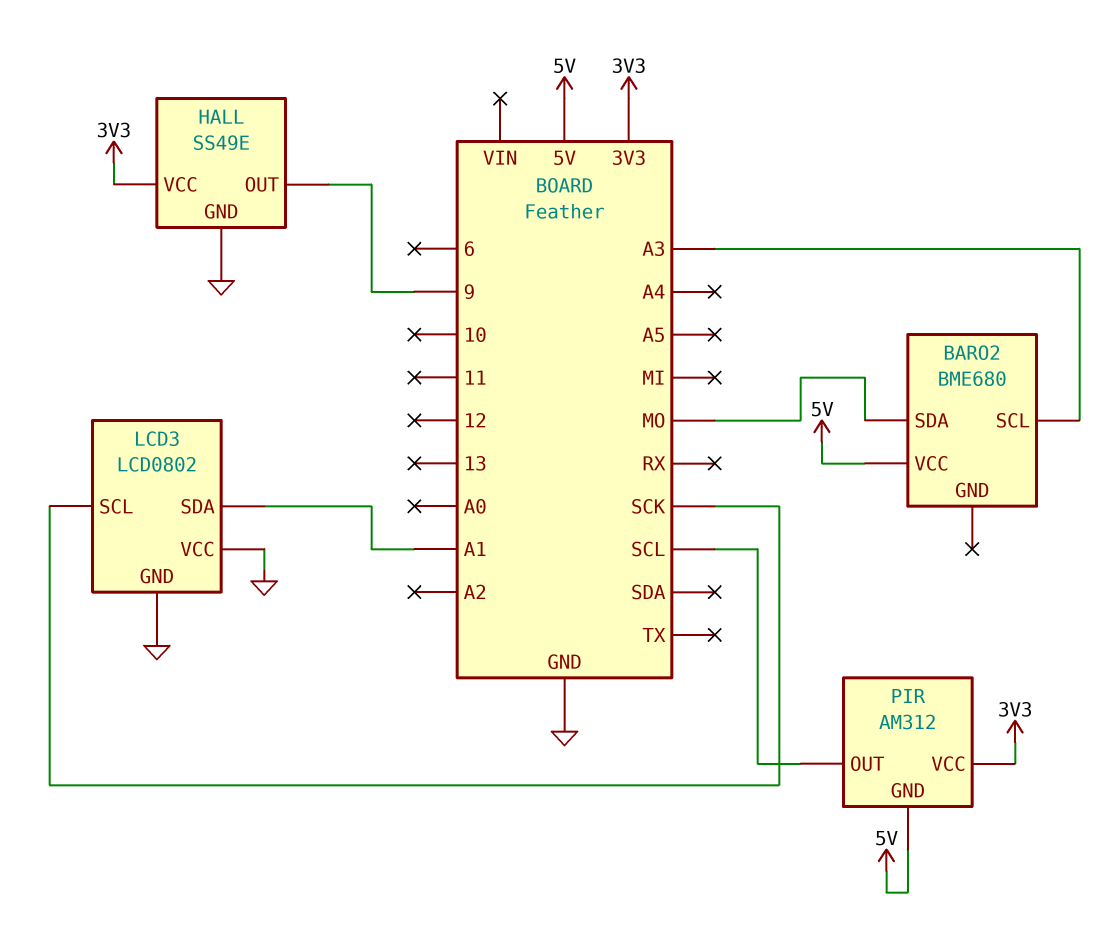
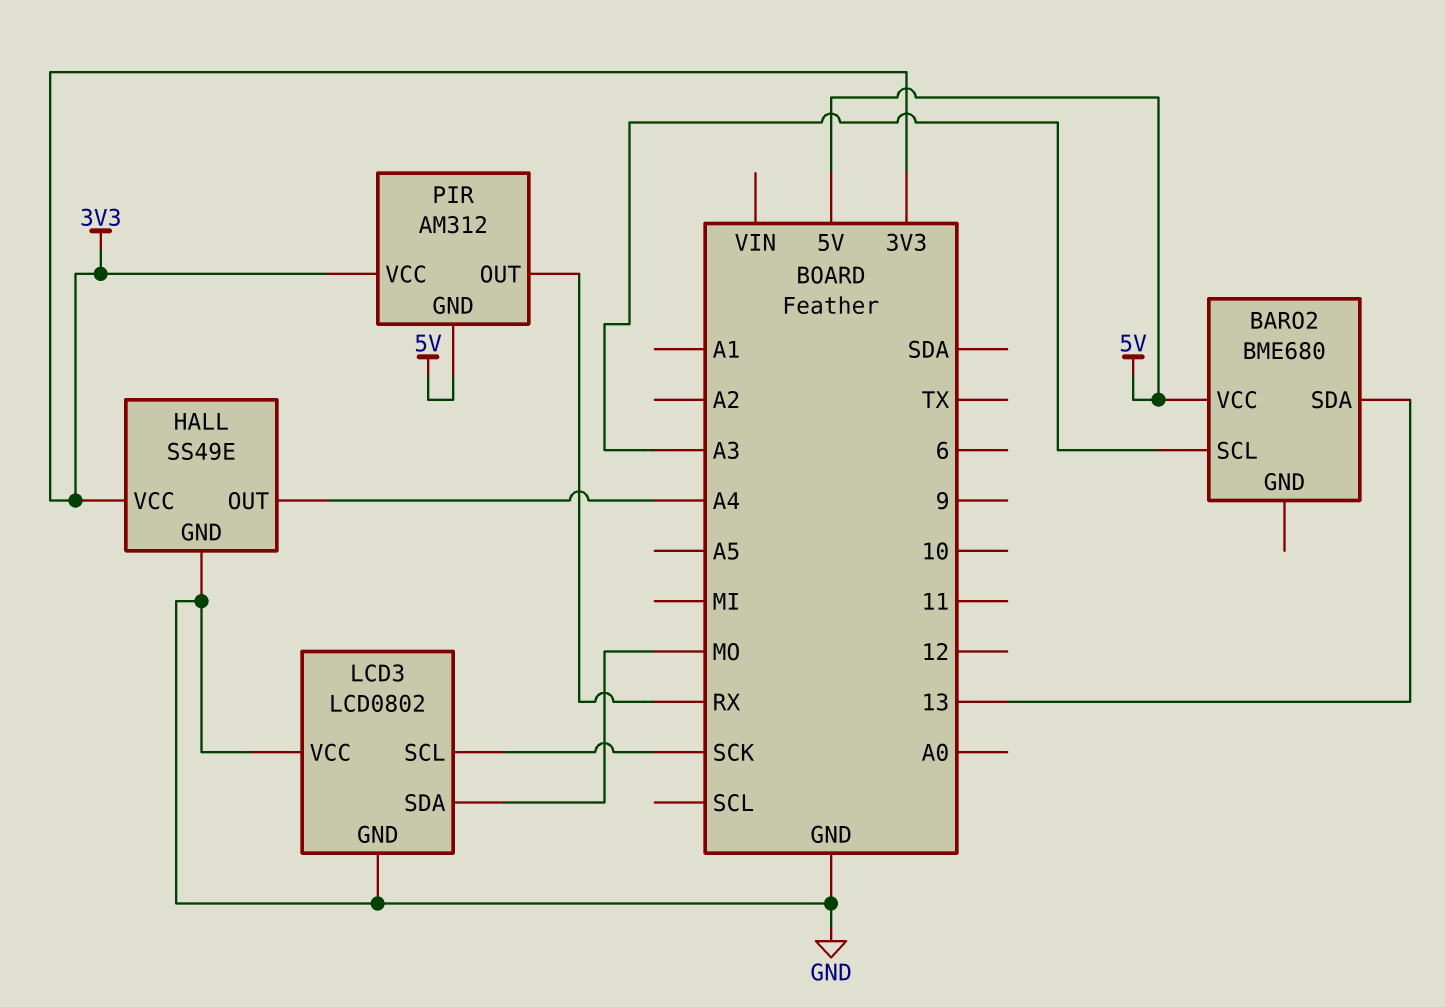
BARO2 pin SDA: MO -> 13
HALL pin OUT: 9 -> A4
LCD3 pin SDA: A1 -> MO
PIR pin OUT: SCL -> RX

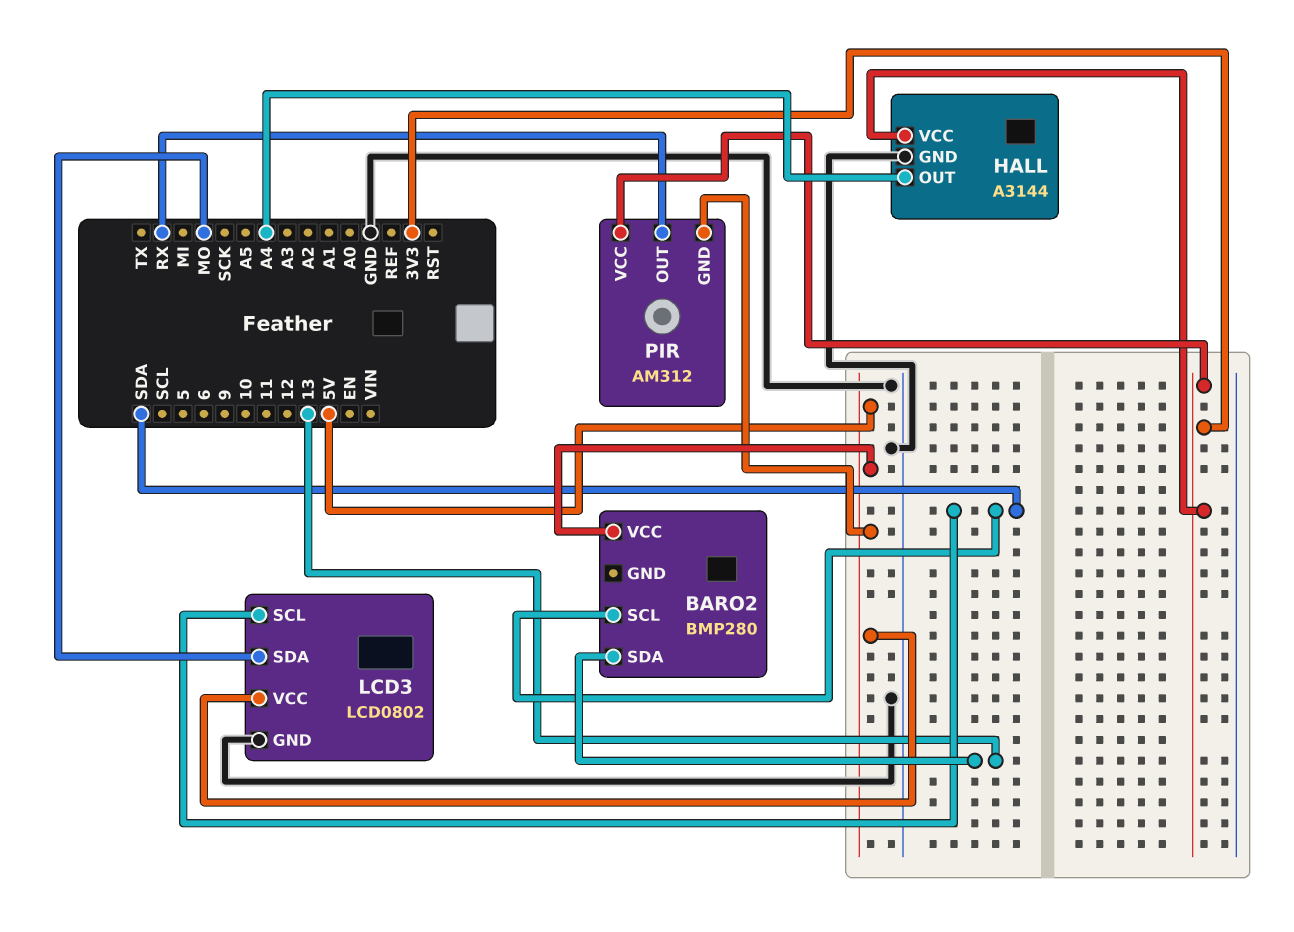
BARO2: BME680 -> BMP280
BARO2 pin SCL: A3 -> SDA
HALL: SS49E -> A3144
LCD3 pin SCL: SCK -> SDA
LCD3 pin VCC: GND -> 5V

